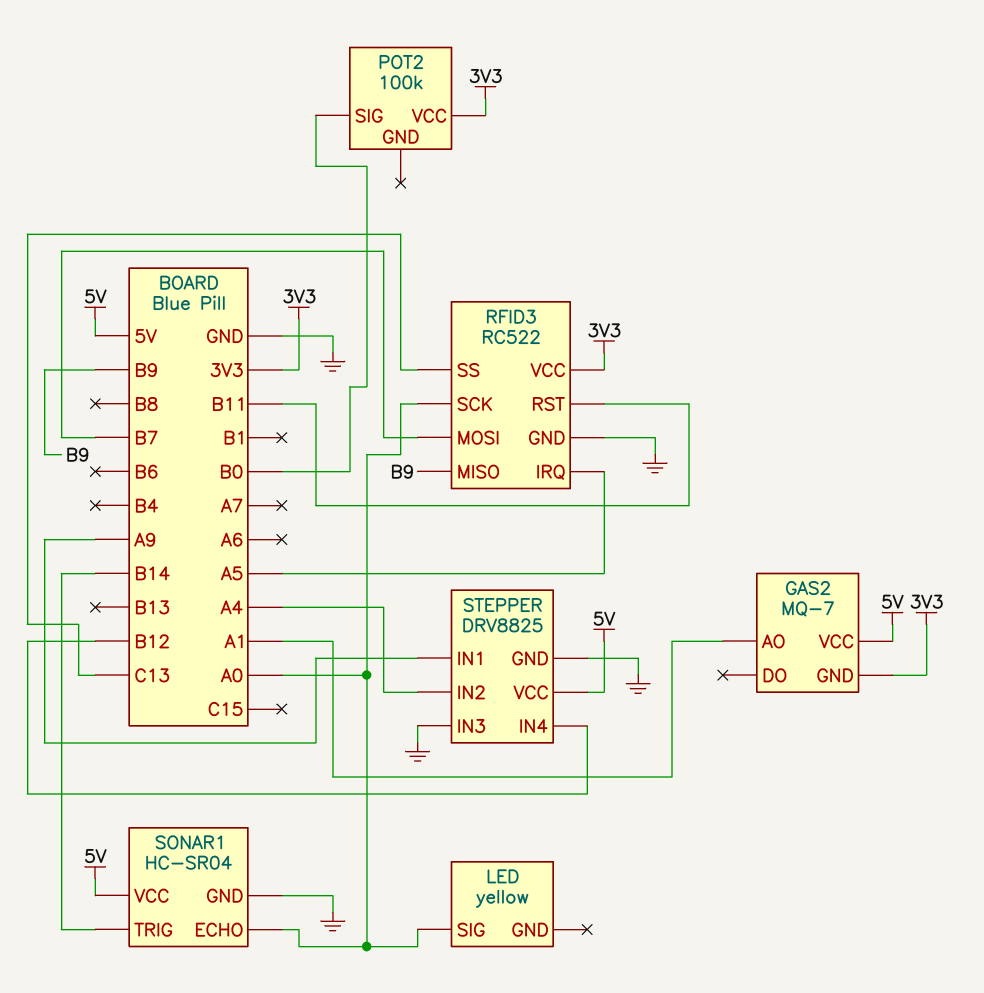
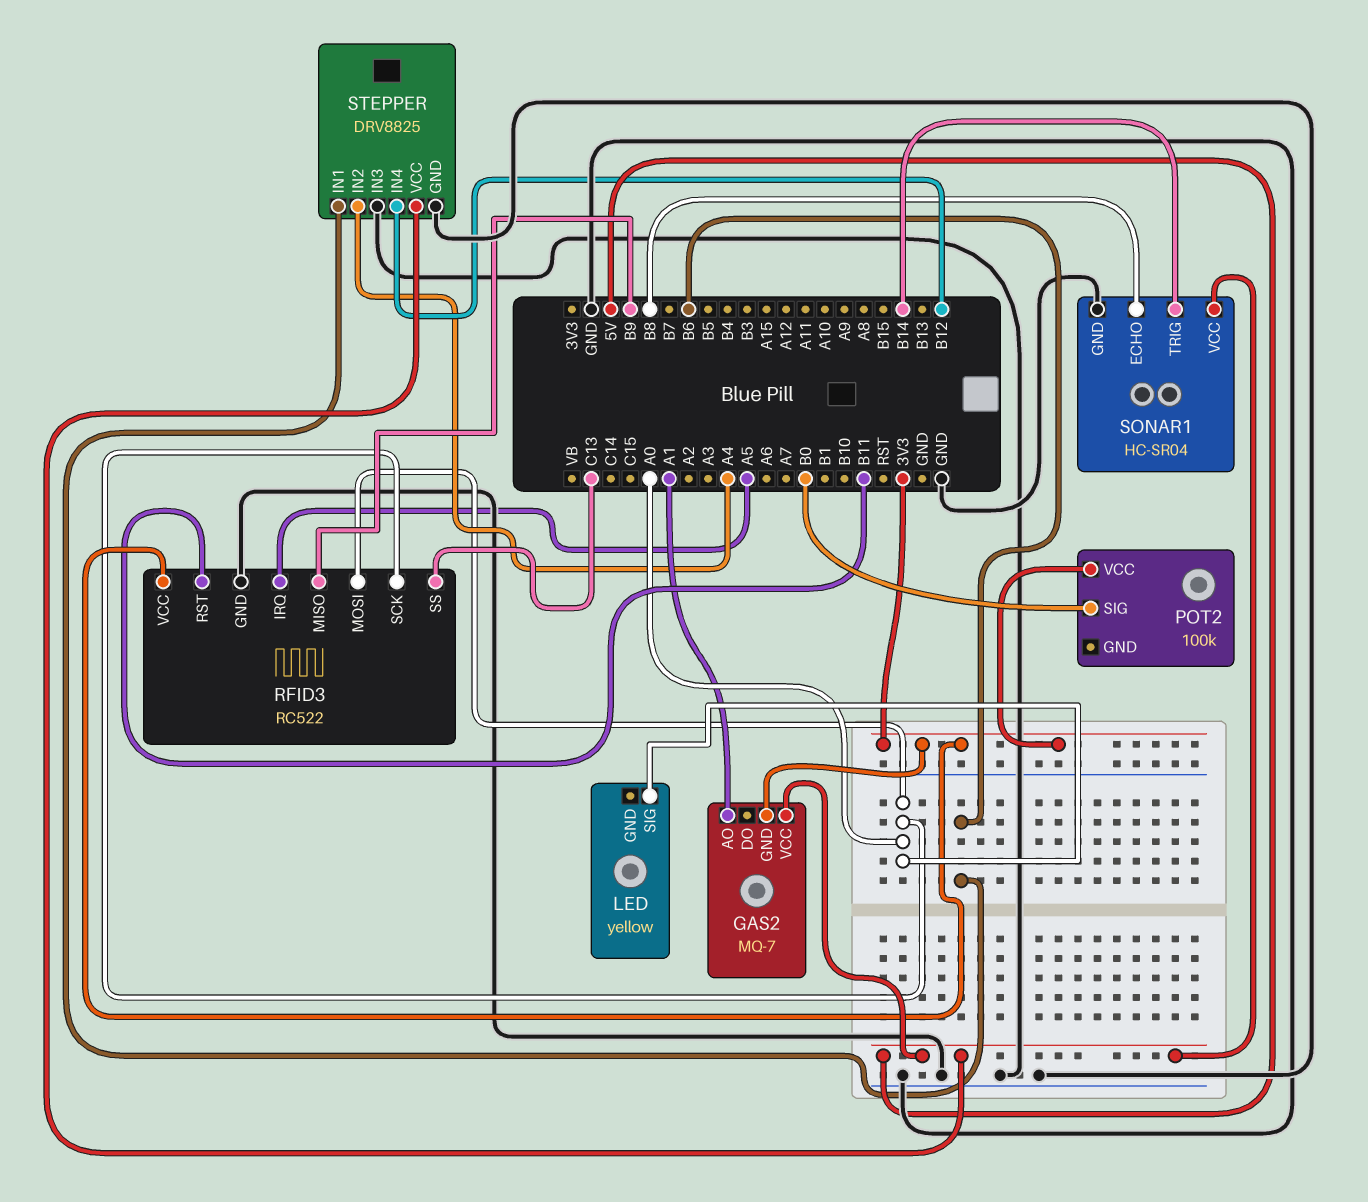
RFID3 pin MOSI: B7 -> A0
SONAR1 pin ECHO: A0 -> B8
STEPPER pin IN1: A9 -> B6

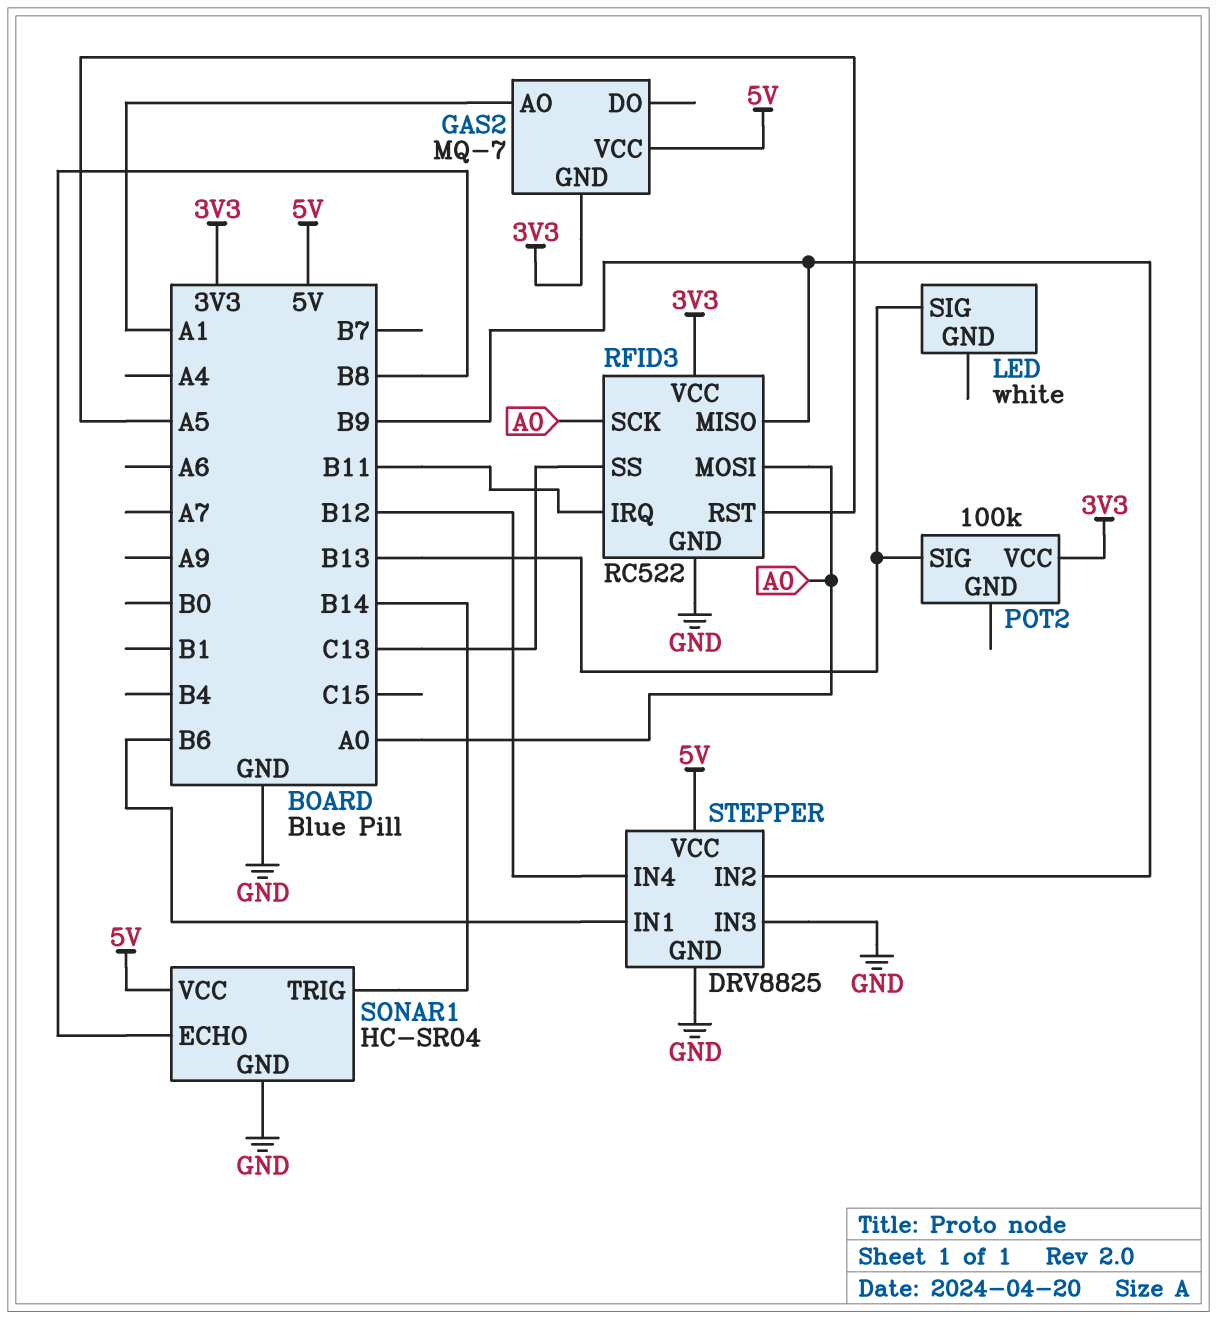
LED: yellow -> white
LED pin SIG: A0 -> B13
POT2 pin SIG: B0 -> B13
RFID3 pin IRQ: A5 -> B11
RFID3 pin RST: B11 -> A5
STEPPER pin IN2: A4 -> B9

